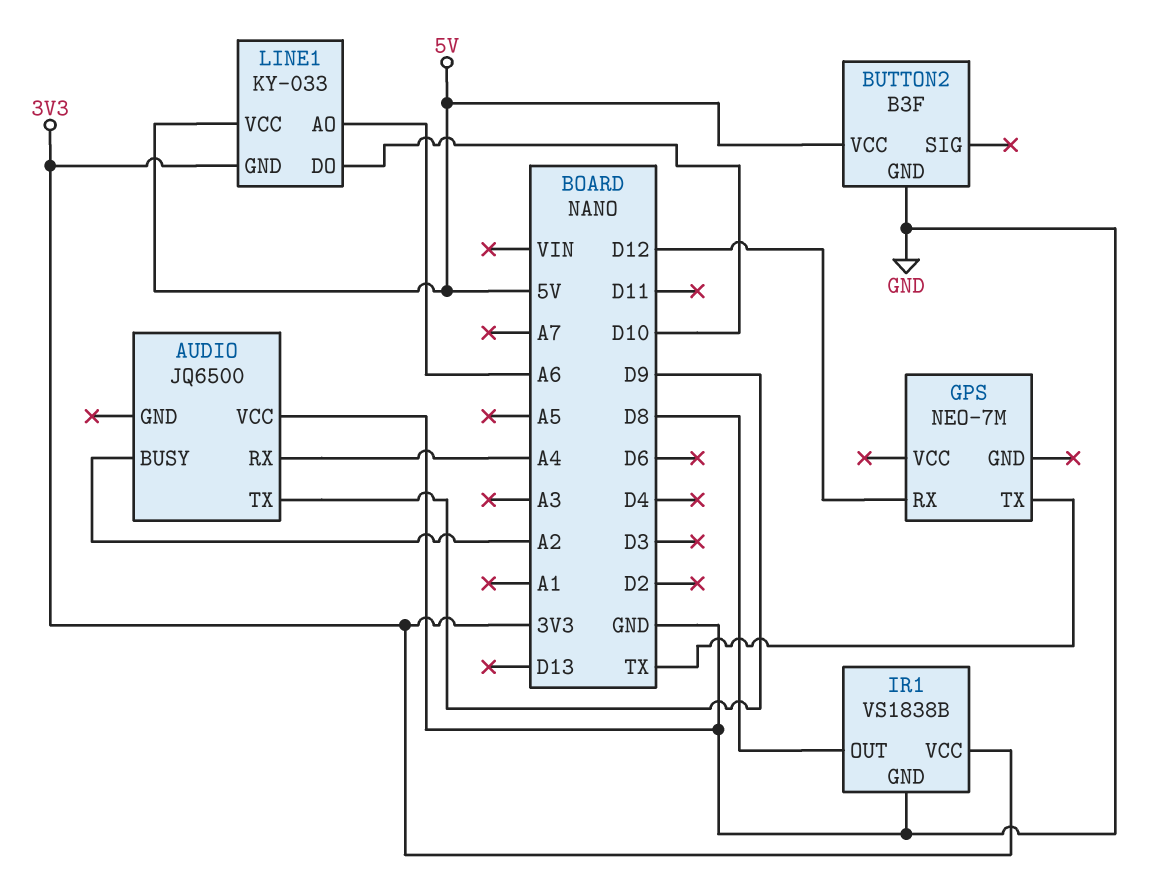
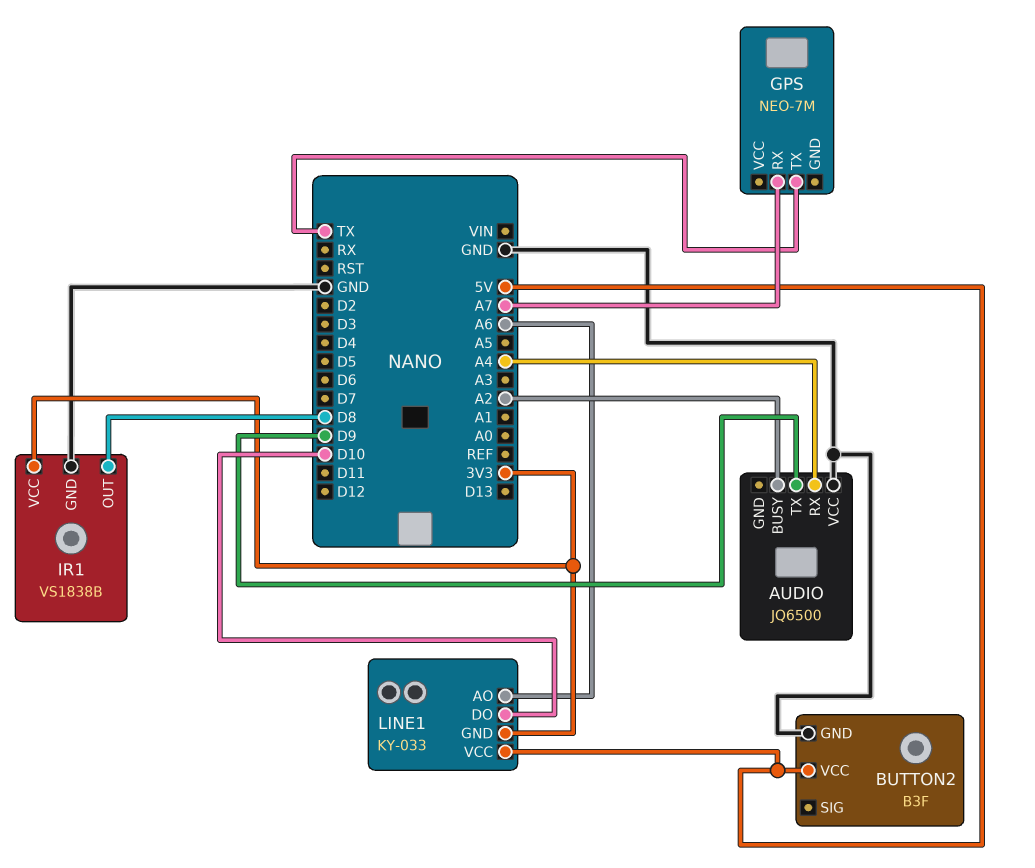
GPS pin RX: D12 -> A7

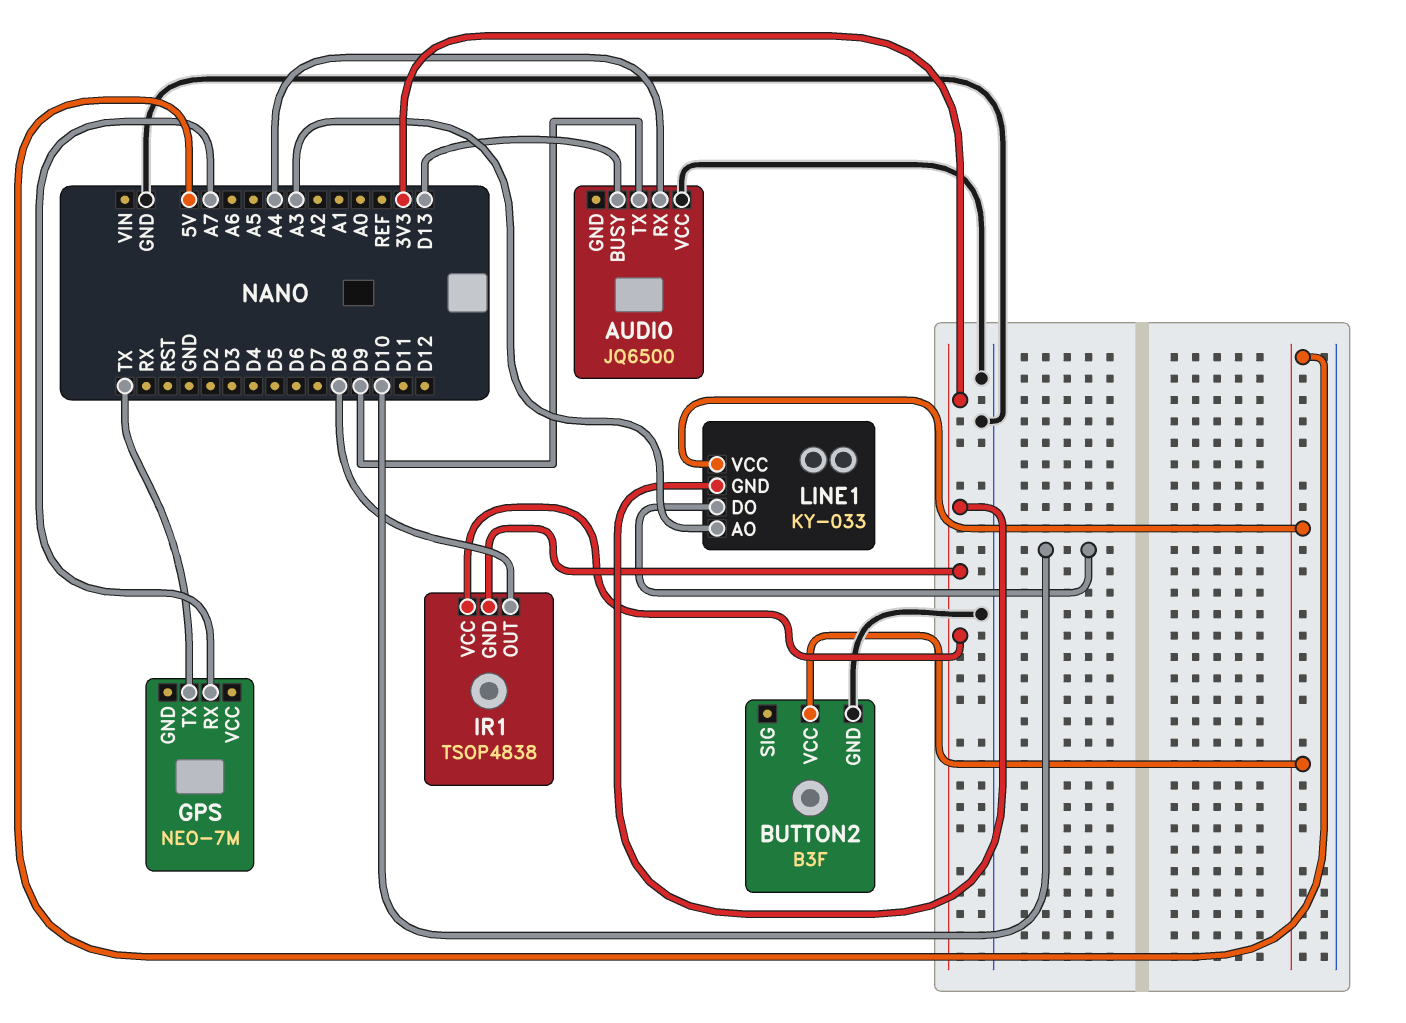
AUDIO pin BUSY: A2 -> D13
IR1: VS1838B -> TSOP4838
IR1 pin GND: GND -> 3V3
LINE1 pin AO: A6 -> A3

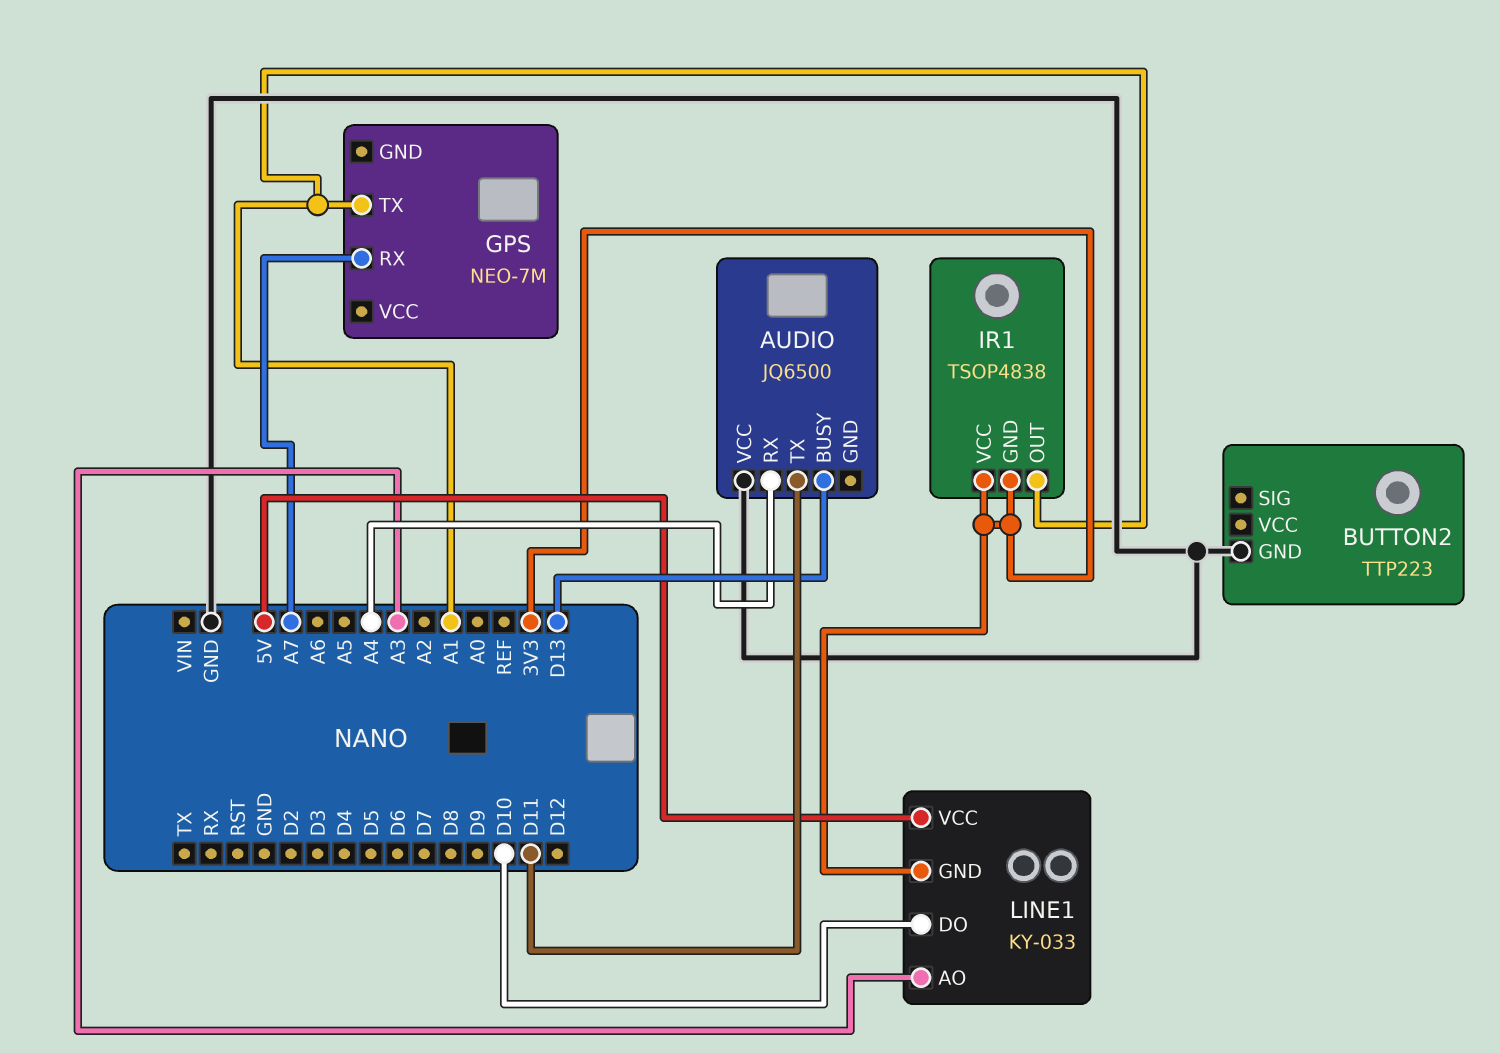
AUDIO pin TX: D9 -> D11
BUTTON2: B3F -> TTP223
BUTTON2 pin VCC: 5V -> none
GPS pin TX: TX -> A1
IR1 pin OUT: D8 -> A1

